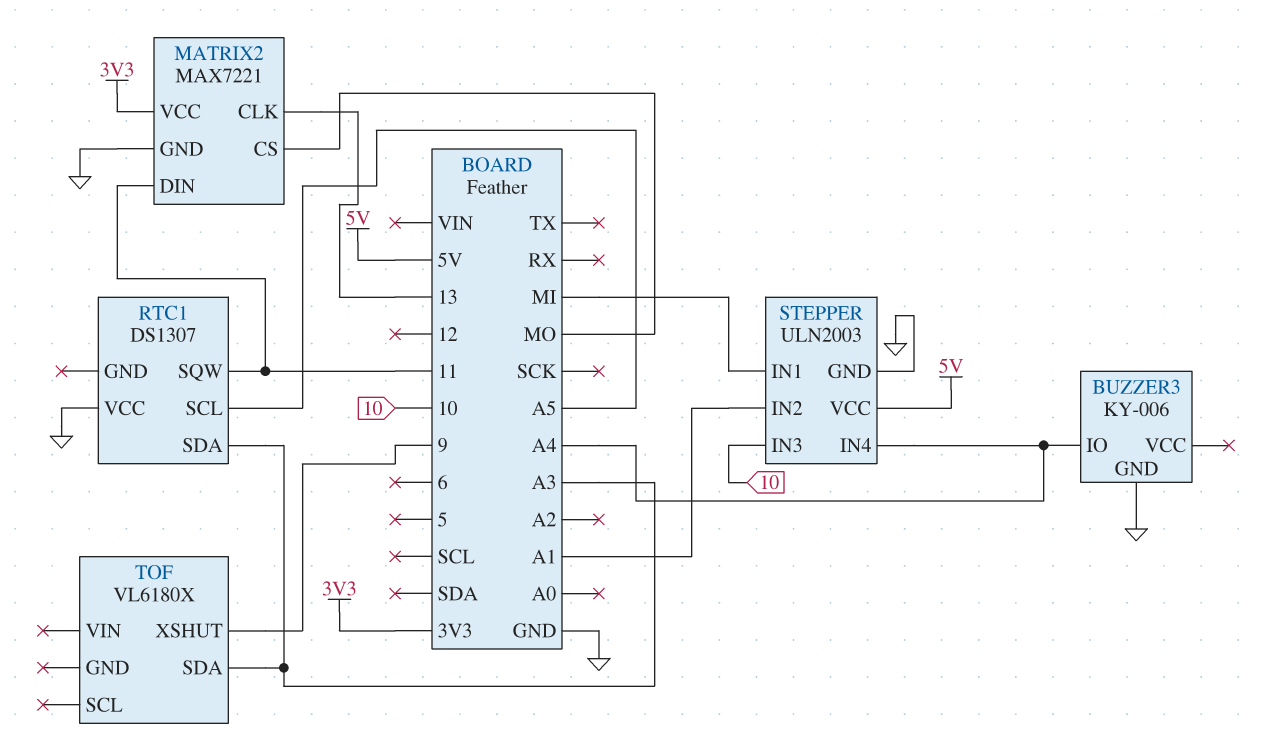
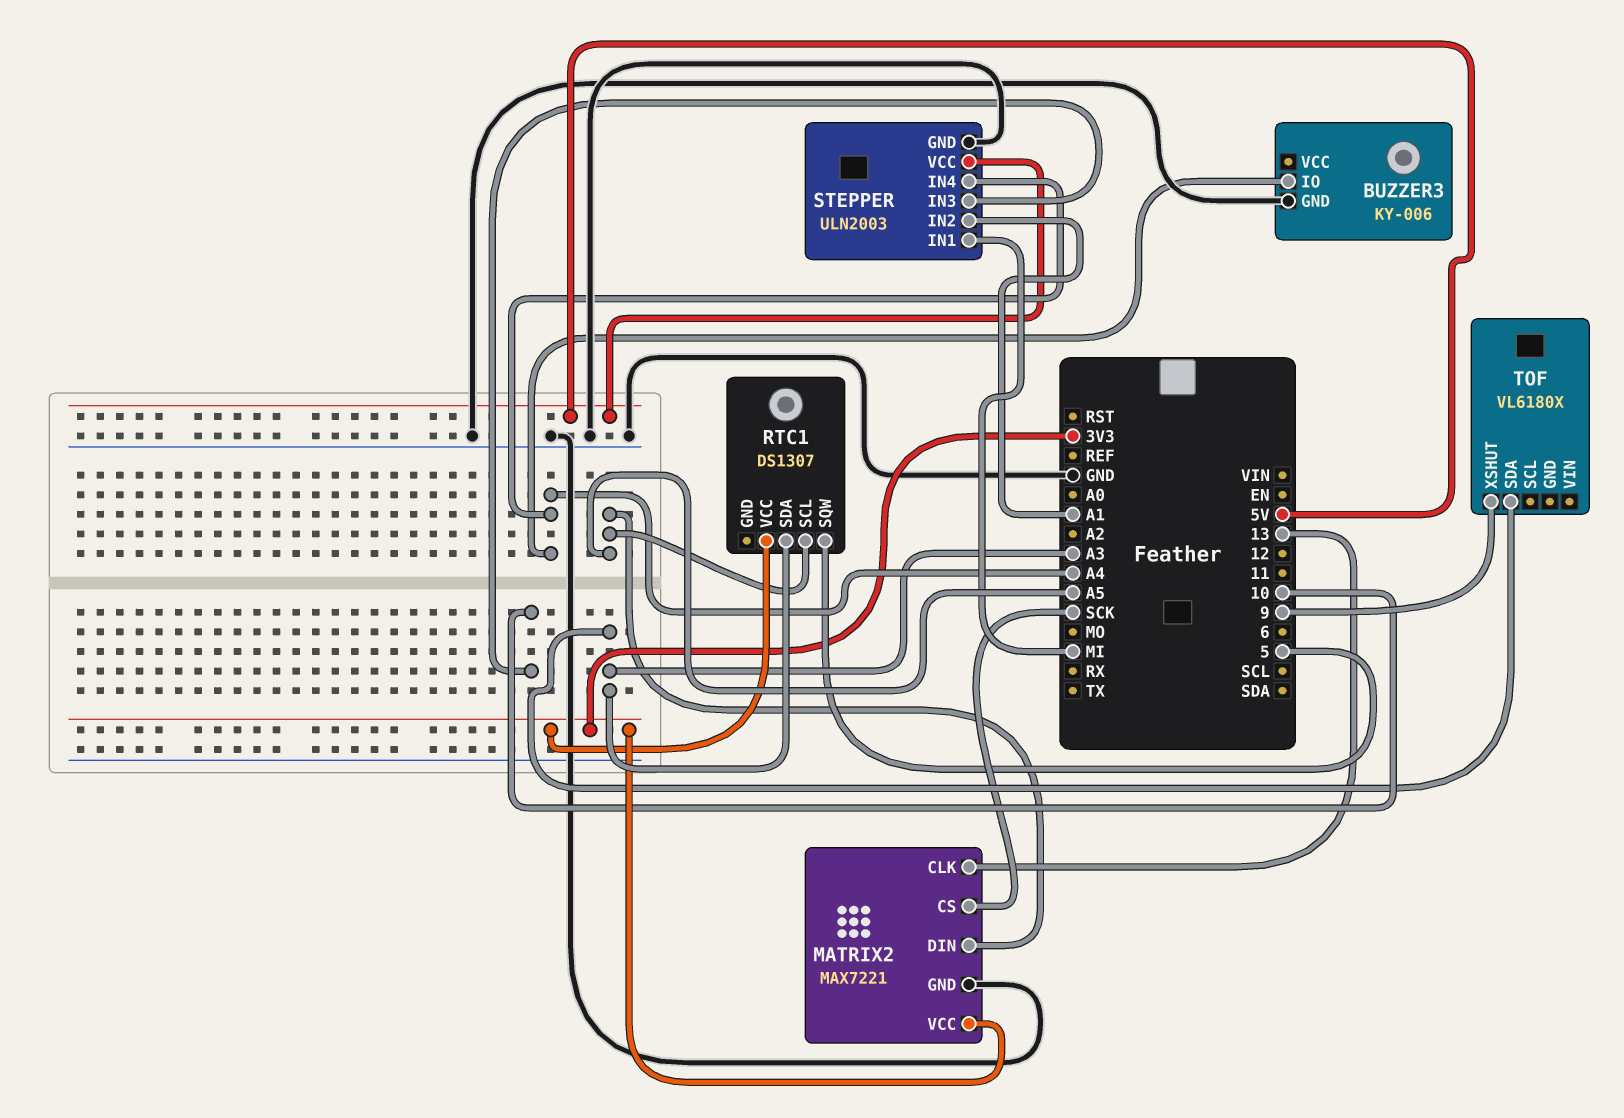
MATRIX2 pin CS: MO -> SCK
MATRIX2 pin DIN: 11 -> A5
RTC1 pin SQW: 11 -> 5
RTC1 pin VCC: GND -> 3V3

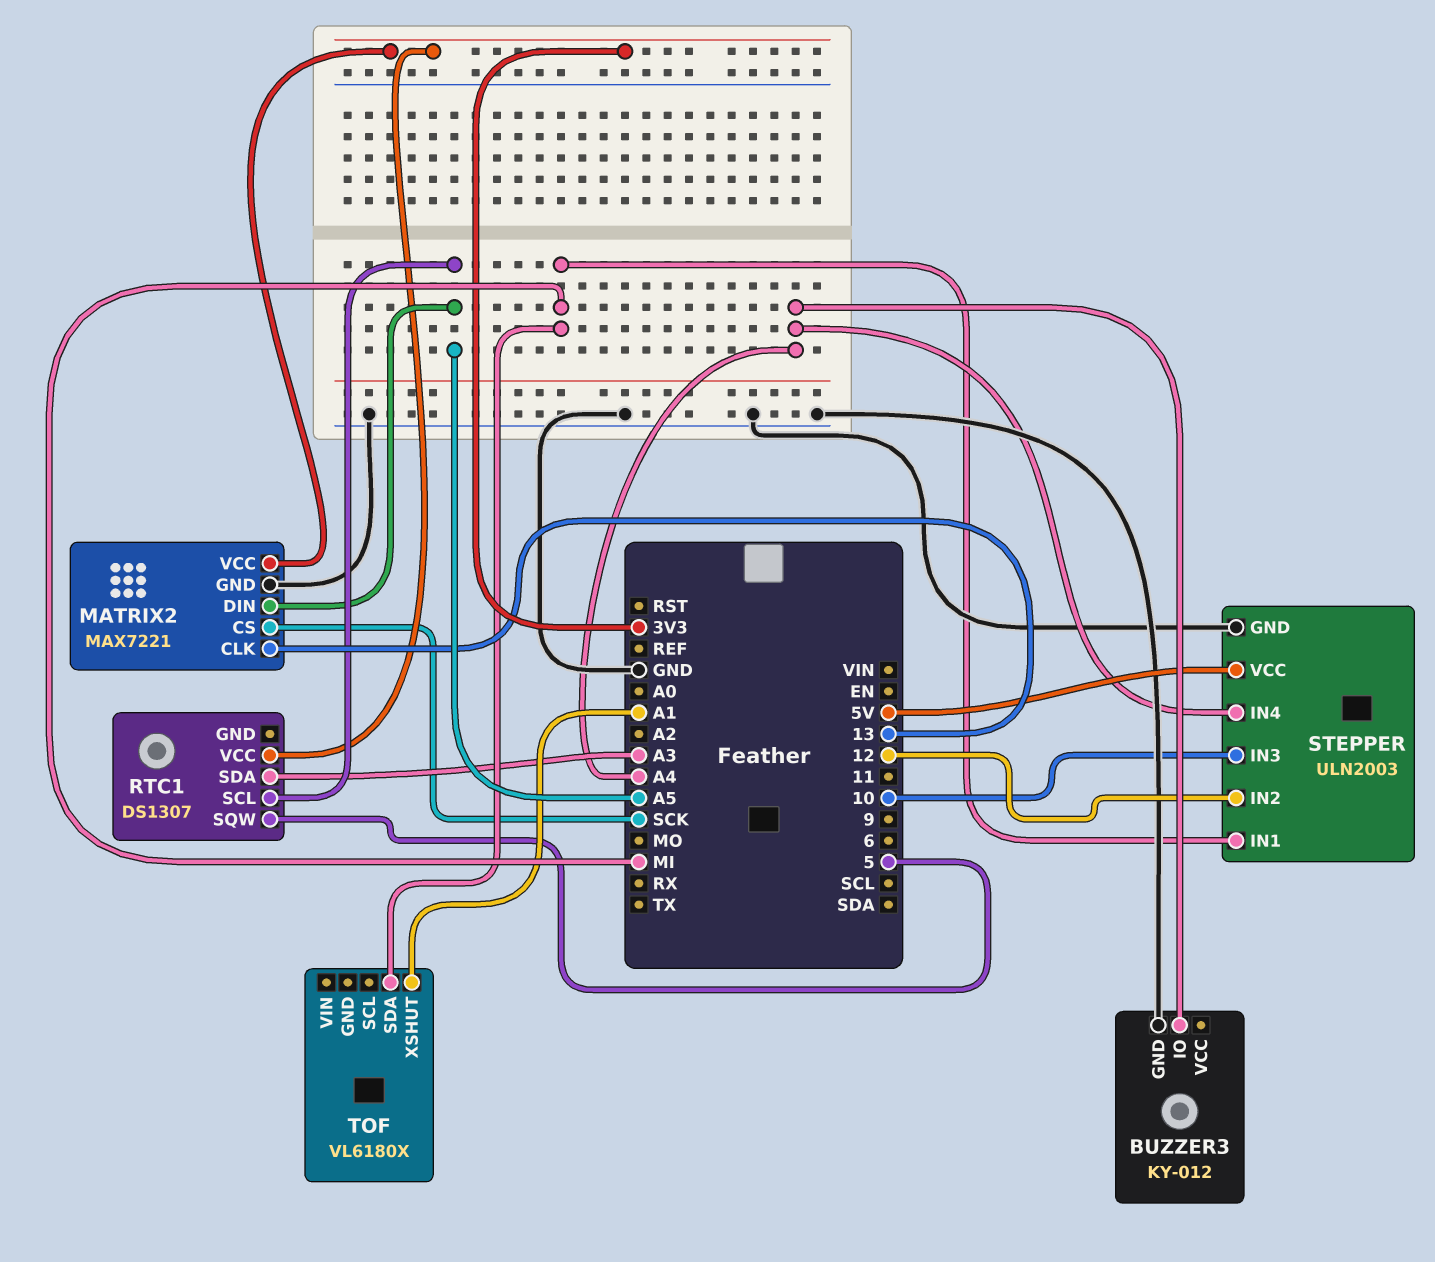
BUZZER3: KY-006 -> KY-012
STEPPER pin IN2: A1 -> 12
TOF pin SDA: A3 -> MI
TOF pin XSHUT: 9 -> A1

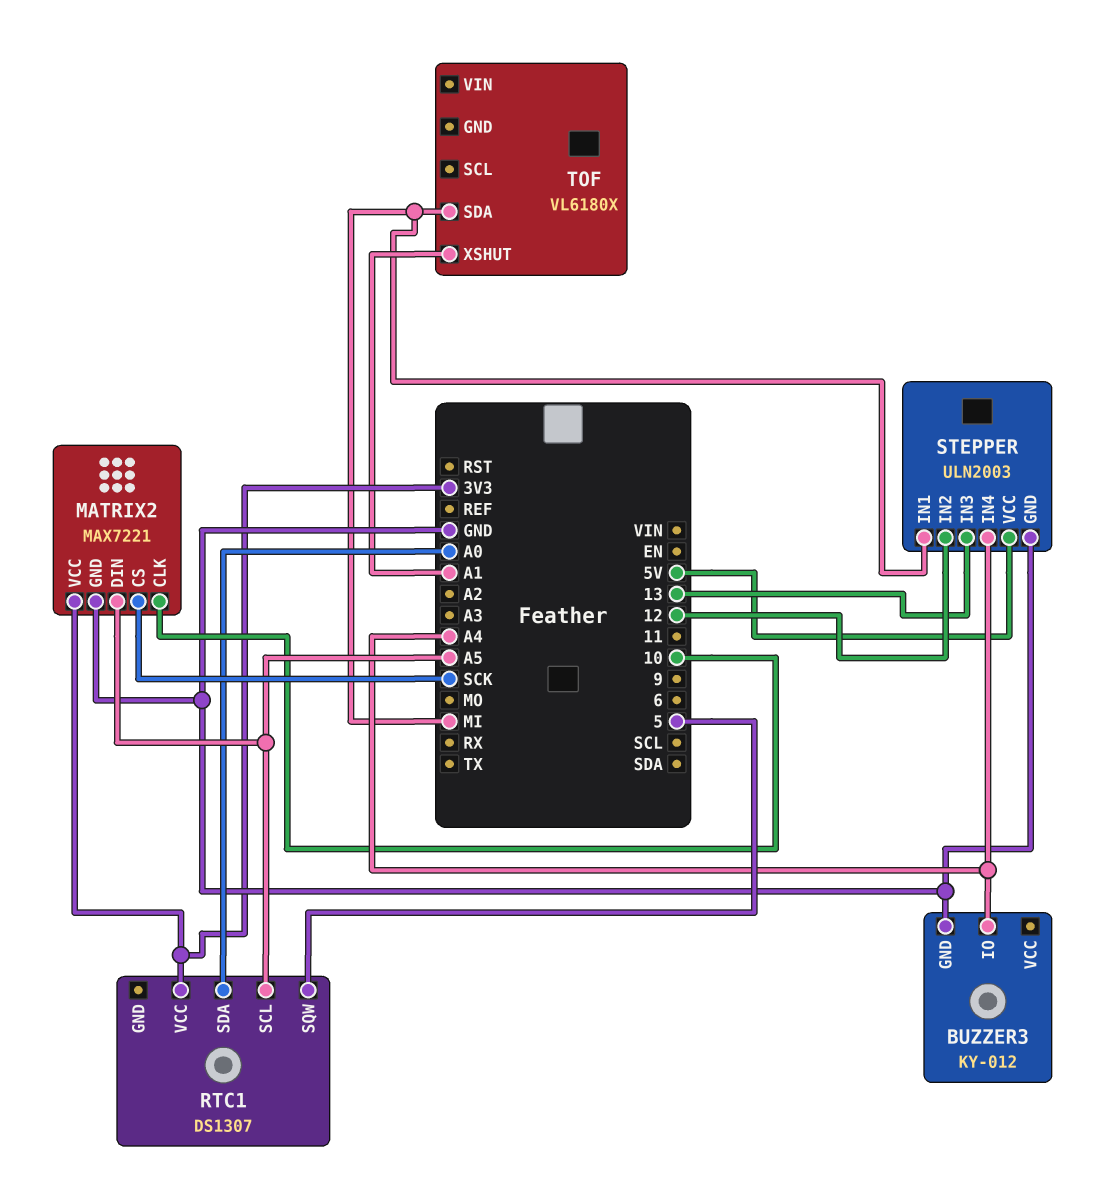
MATRIX2 pin CLK: 13 -> 10
RTC1 pin SDA: A3 -> A0
STEPPER pin IN3: 10 -> 13

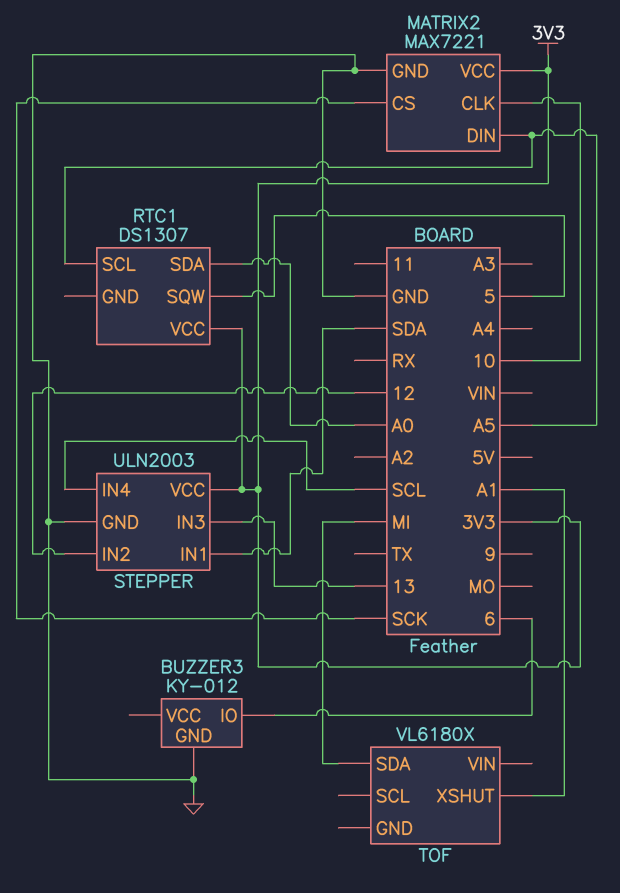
BUZZER3 pin IO: A4 -> 6
STEPPER pin IN1: MI -> SDA
STEPPER pin IN4: A4 -> SCL
STEPPER pin VCC: 5V -> 3V3

